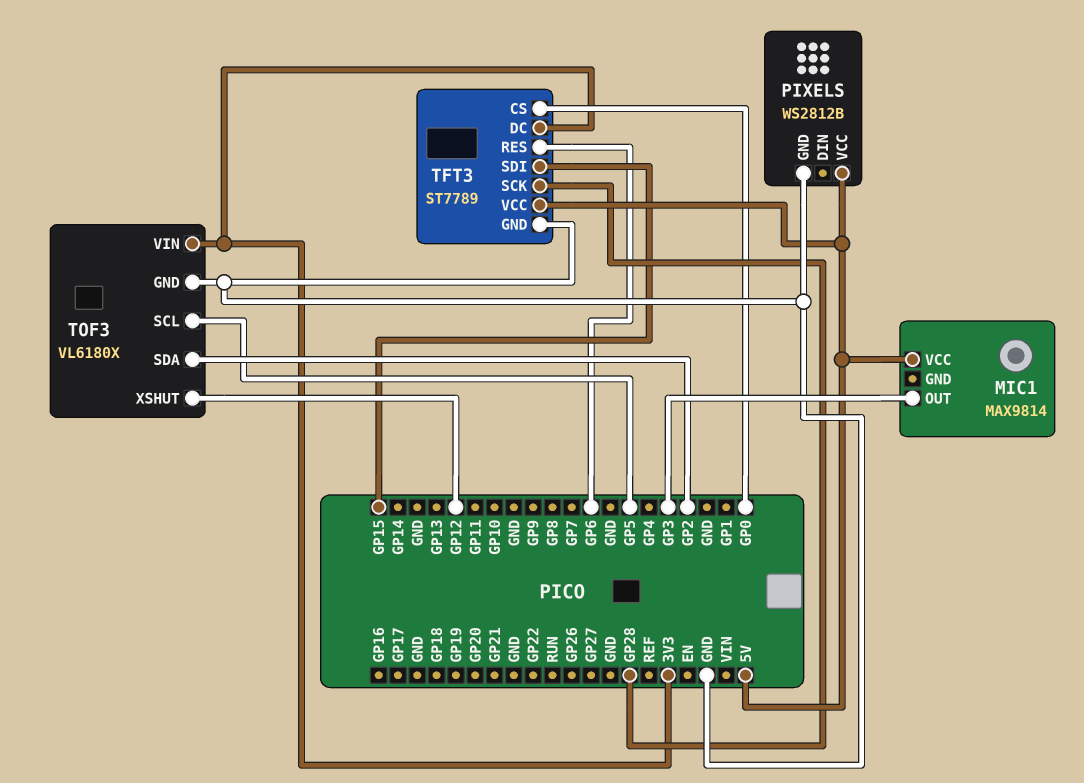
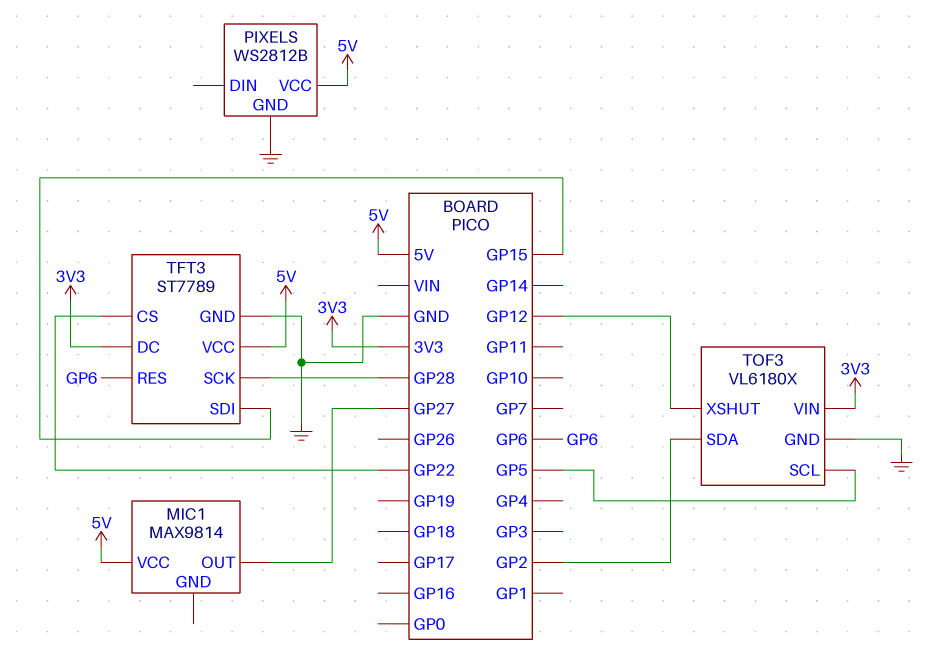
MIC1 pin OUT: GP3 -> GP27
TFT3 pin CS: GP0 -> GP22

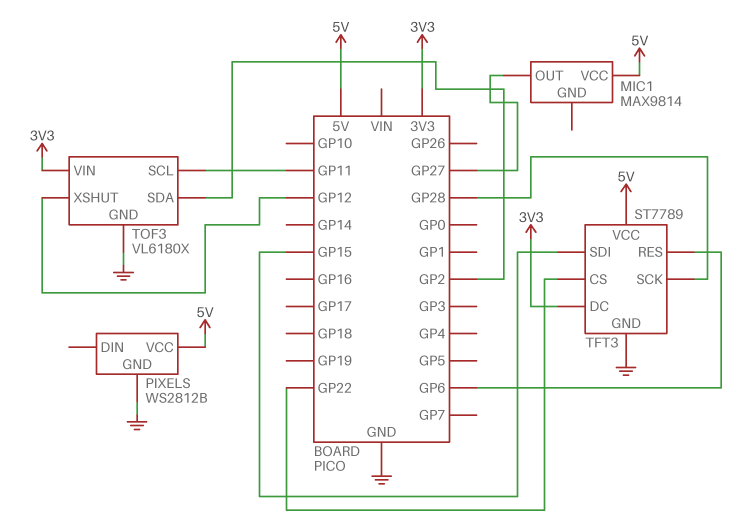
TOF3 pin SCL: GP5 -> GP11

